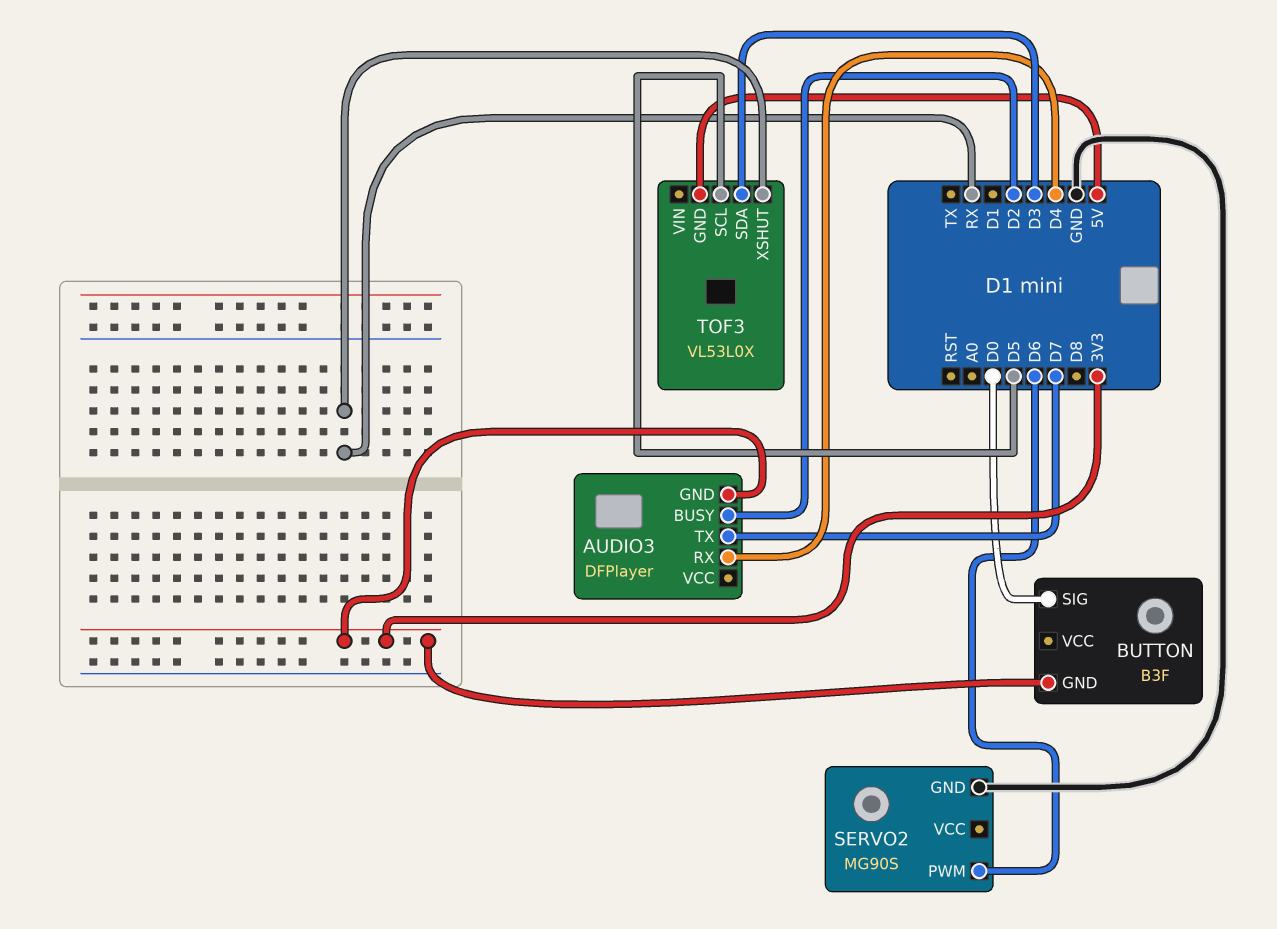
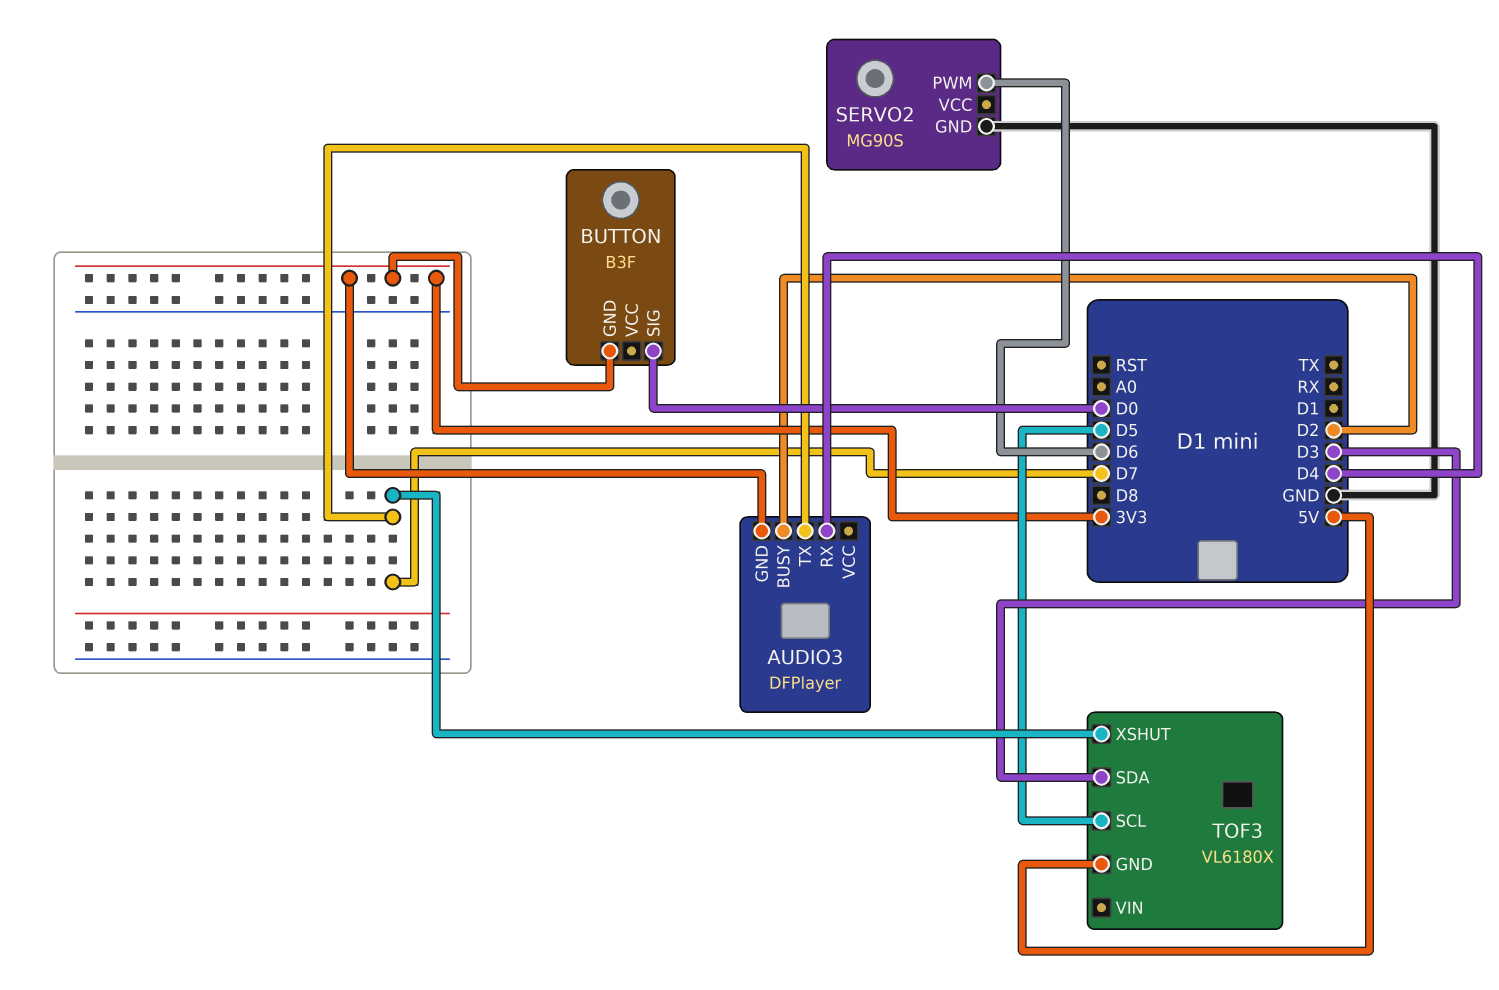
TOF3: VL53L0X -> VL6180X
TOF3 pin XSHUT: RX -> D7

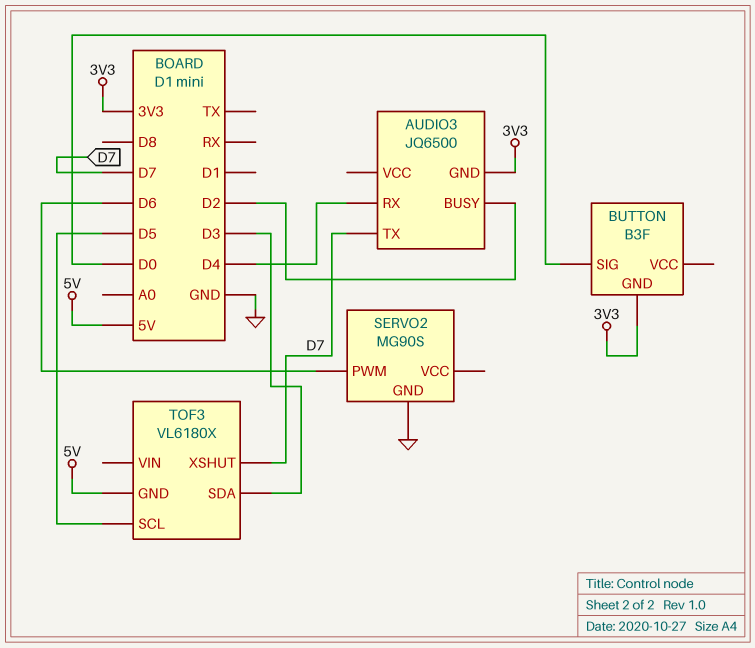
AUDIO3: DFPlayer -> JQ6500

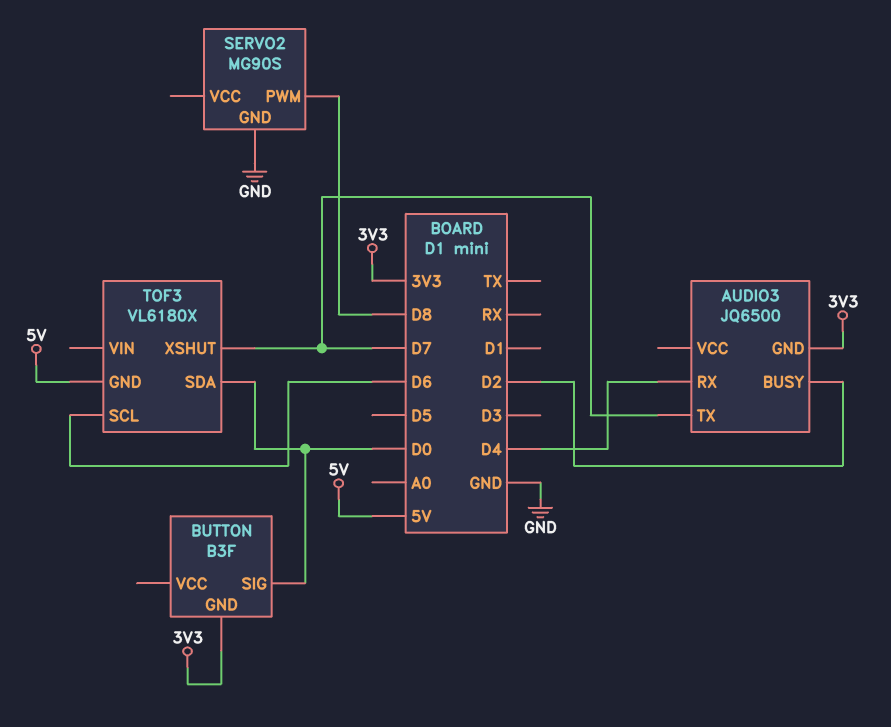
SERVO2 pin PWM: D6 -> D8
TOF3 pin SCL: D5 -> D6
TOF3 pin SDA: D3 -> D0

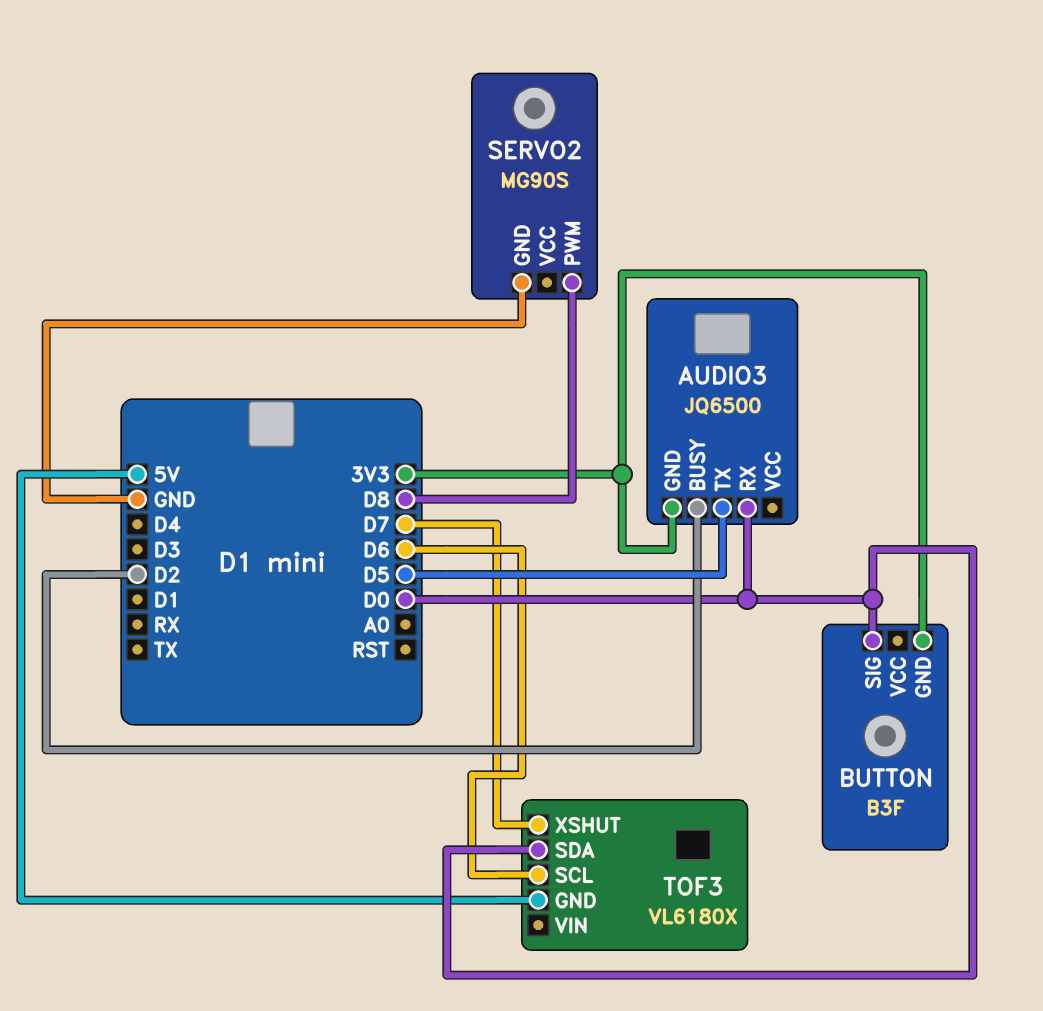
AUDIO3 pin RX: D4 -> D0
AUDIO3 pin TX: D7 -> D5

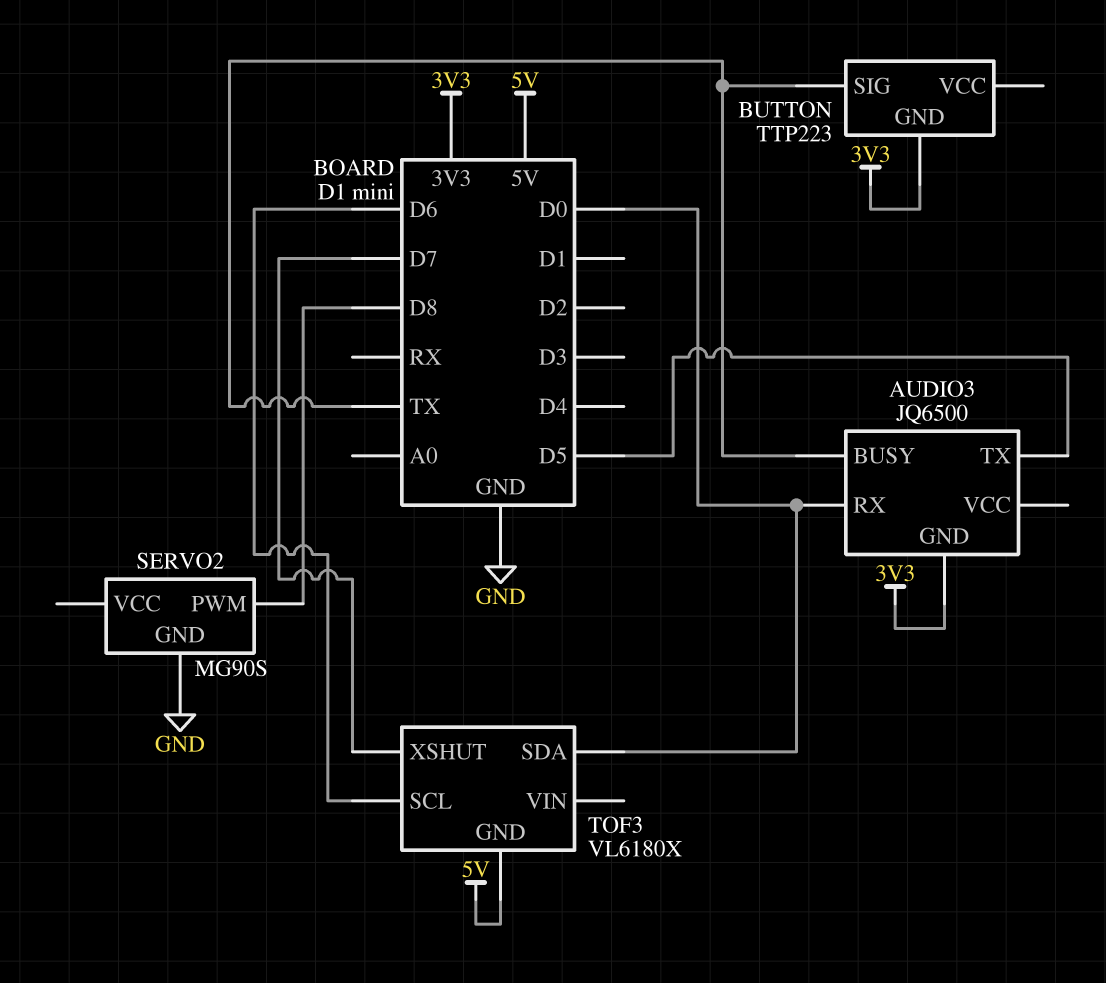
AUDIO3 pin BUSY: D2 -> TX
BUTTON: B3F -> TTP223
BUTTON pin SIG: D0 -> TX

